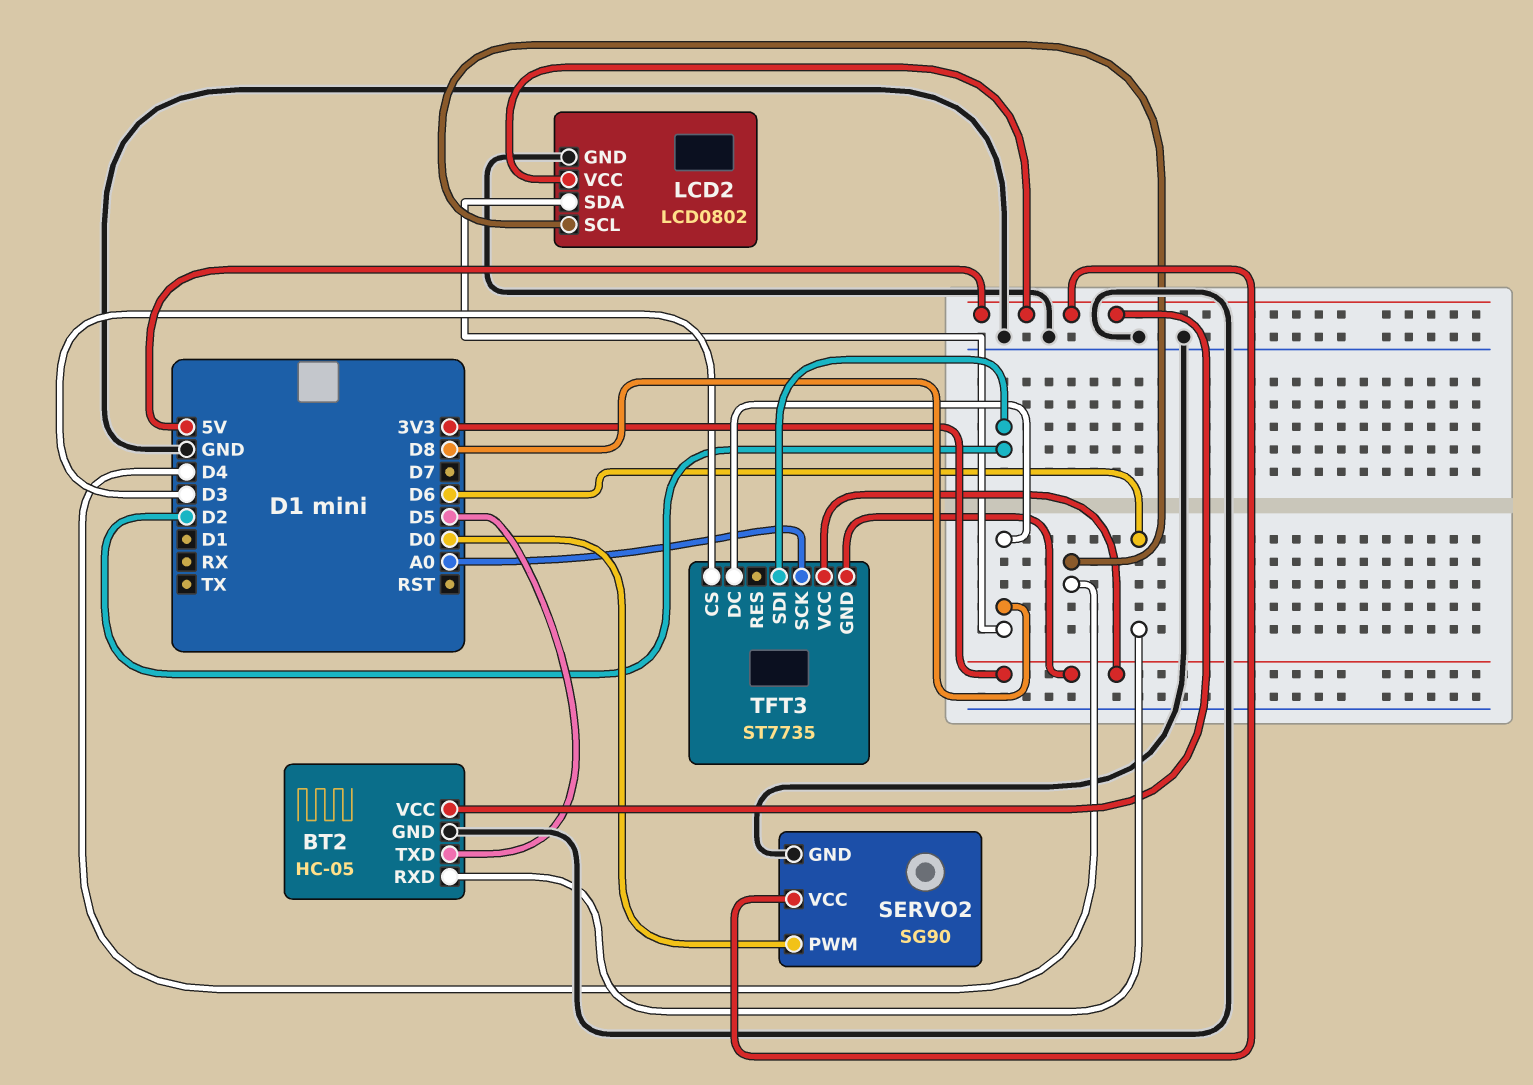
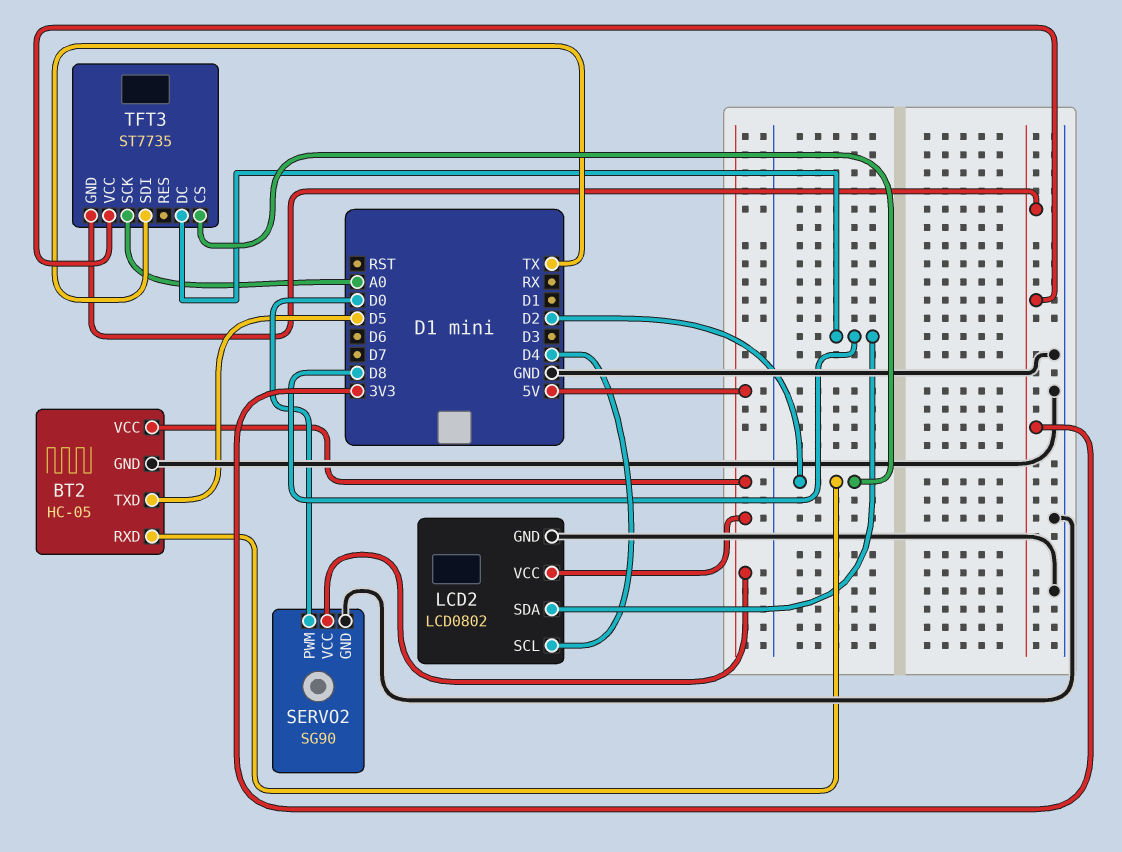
BT2 pin RXD: D6 -> D2
TFT3 pin CS: D3 -> D2
TFT3 pin SDI: D2 -> TX

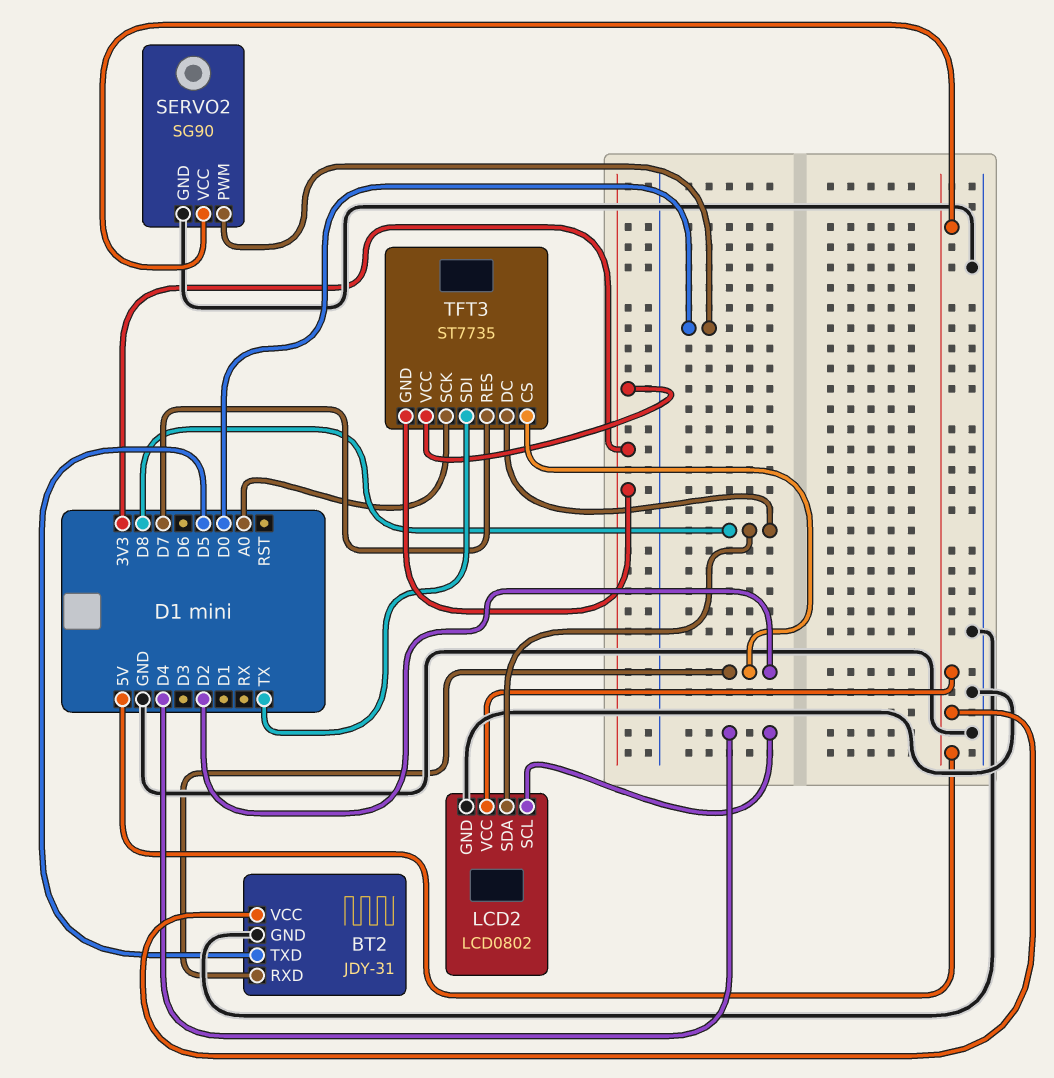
BT2: HC-05 -> JDY-31
TFT3 pin RES: none -> D7

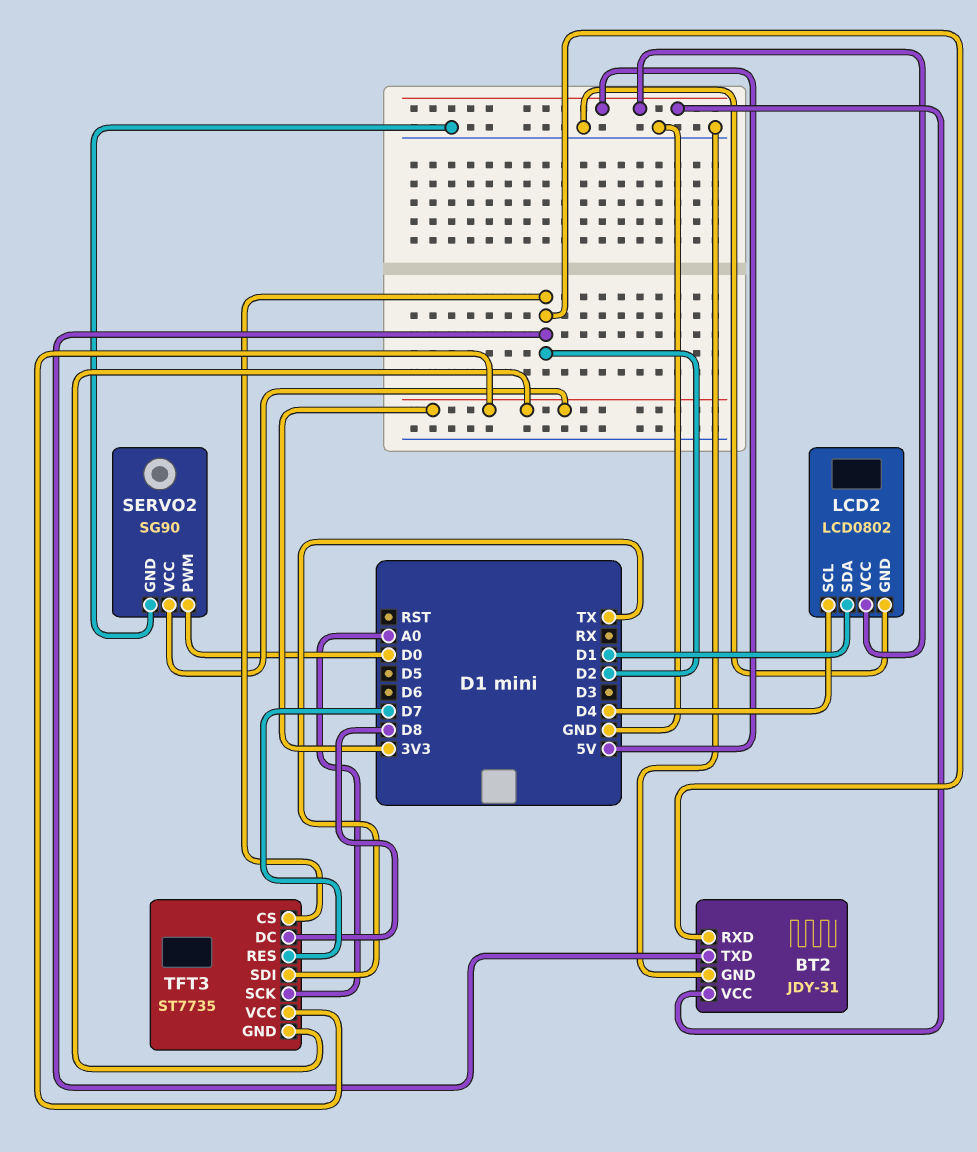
BT2 pin TXD: D5 -> D2
LCD2 pin SDA: D8 -> D1
SERVO2 pin VCC: 5V -> 3V3

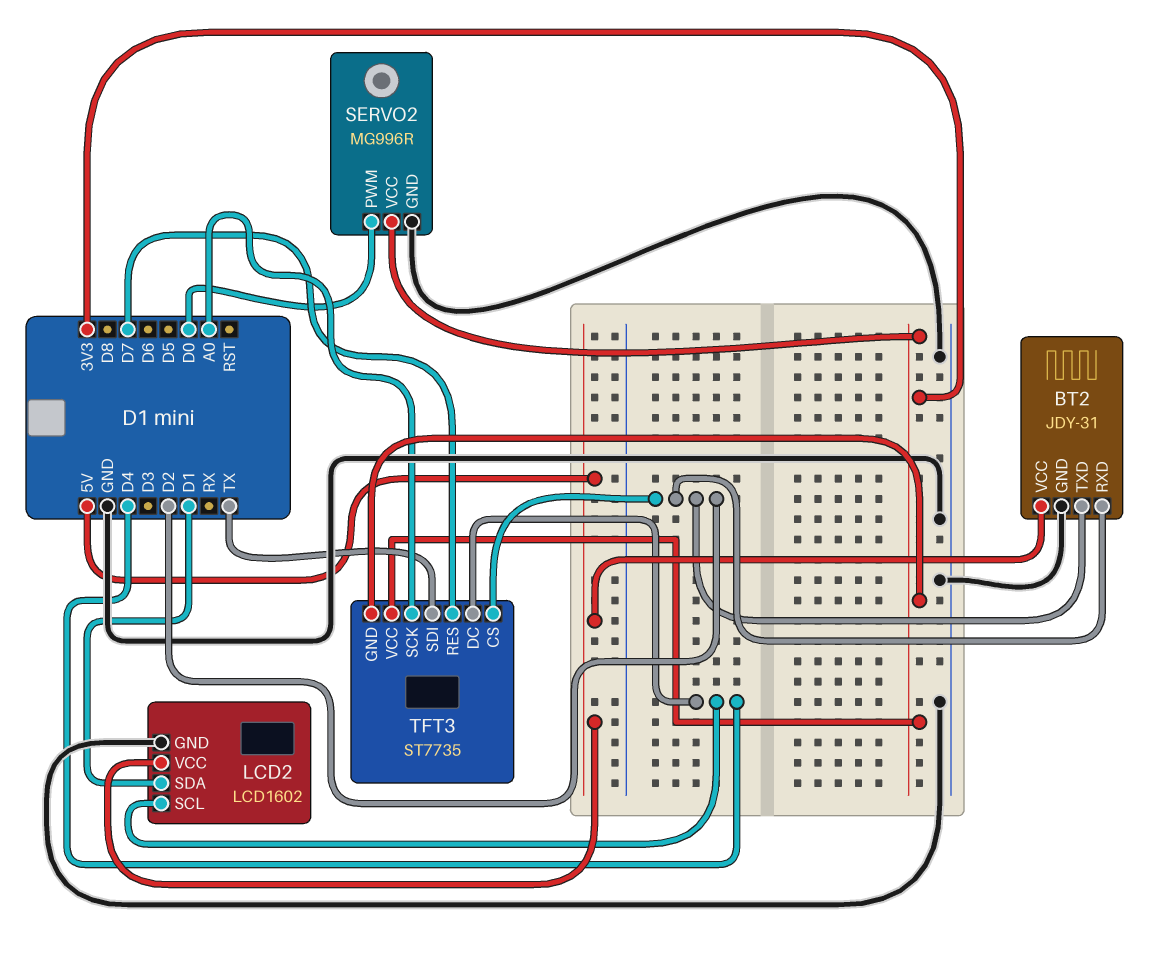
LCD2: LCD0802 -> LCD1602
SERVO2: SG90 -> MG996R
TFT3 pin DC: D8 -> D4

